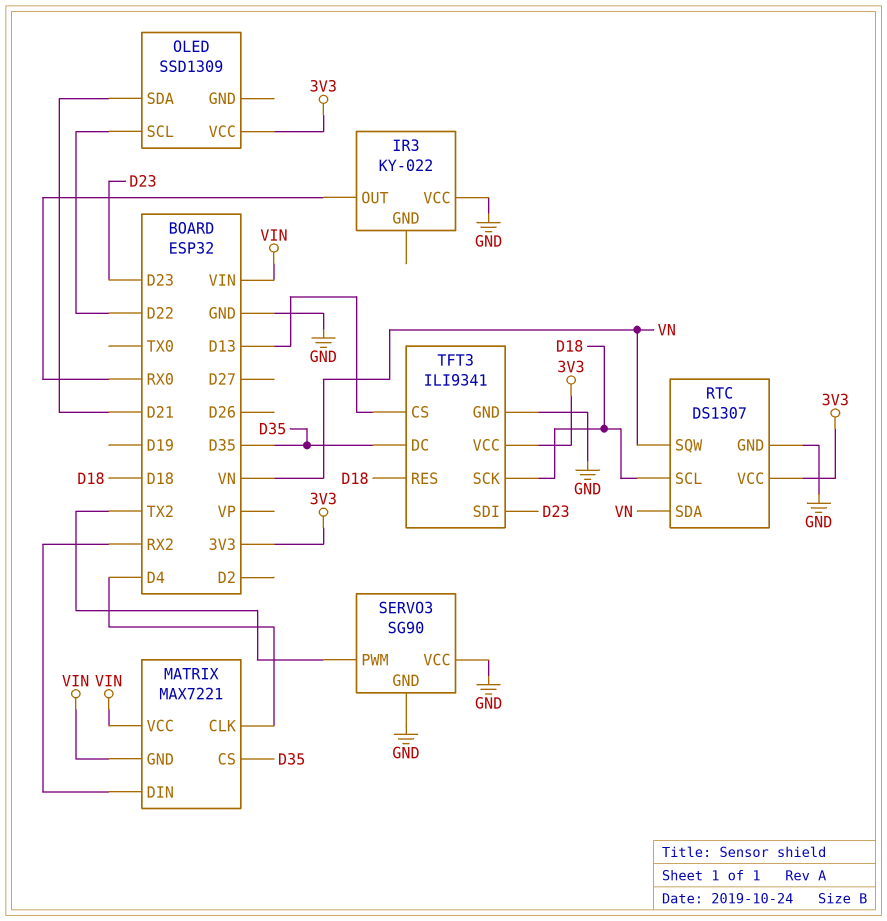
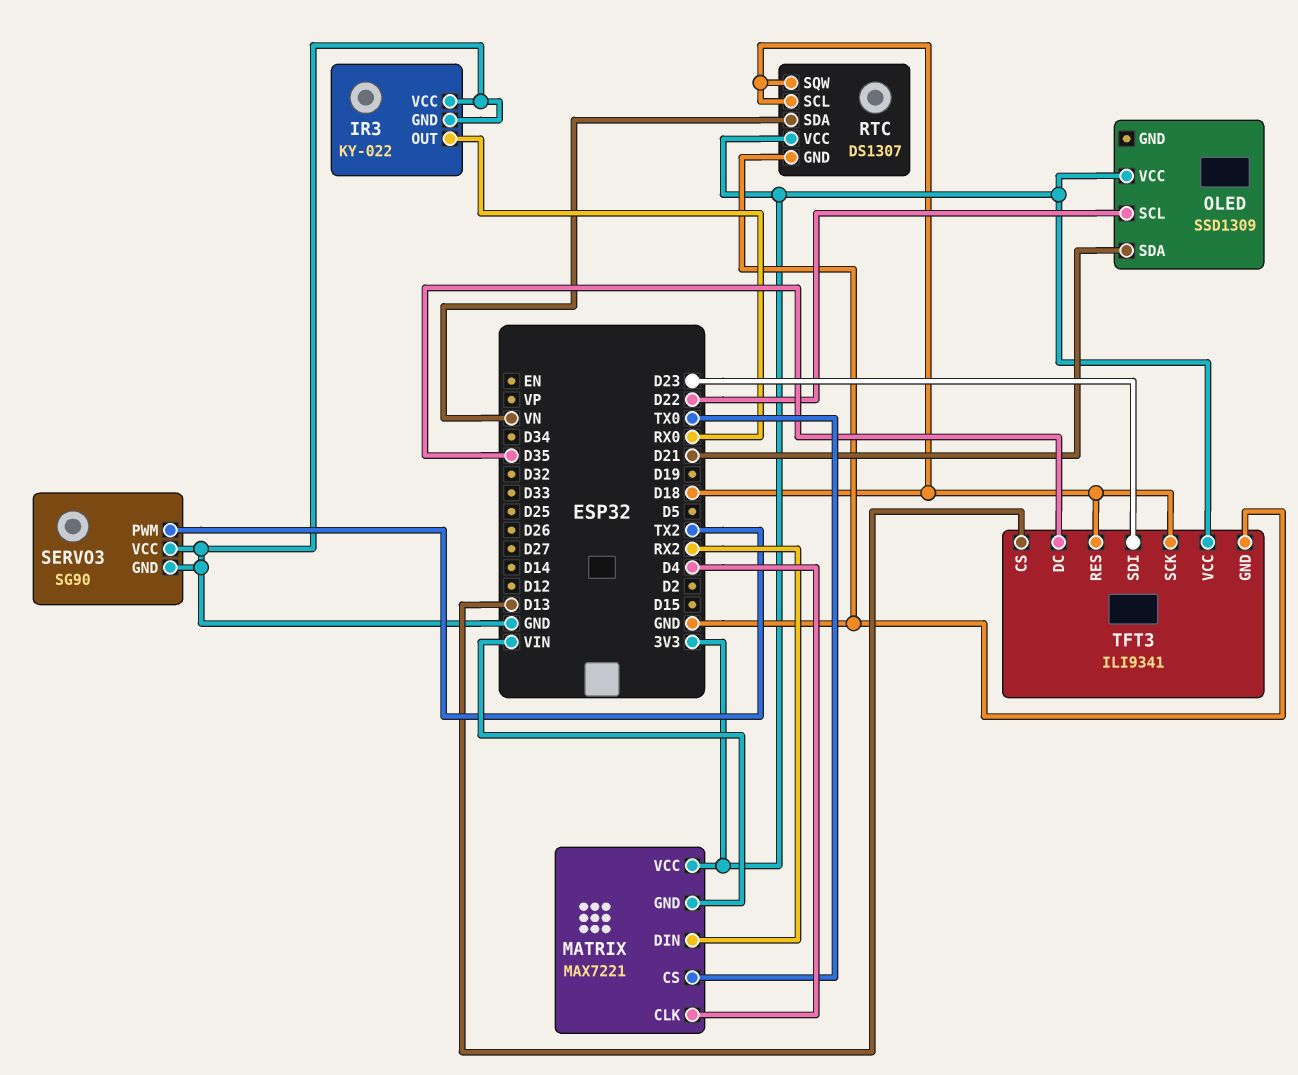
IR3 pin GND: none -> GND
MATRIX pin CS: D35 -> TX0
MATRIX pin VCC: VIN -> 3V3
RTC pin SQW: VN -> D18

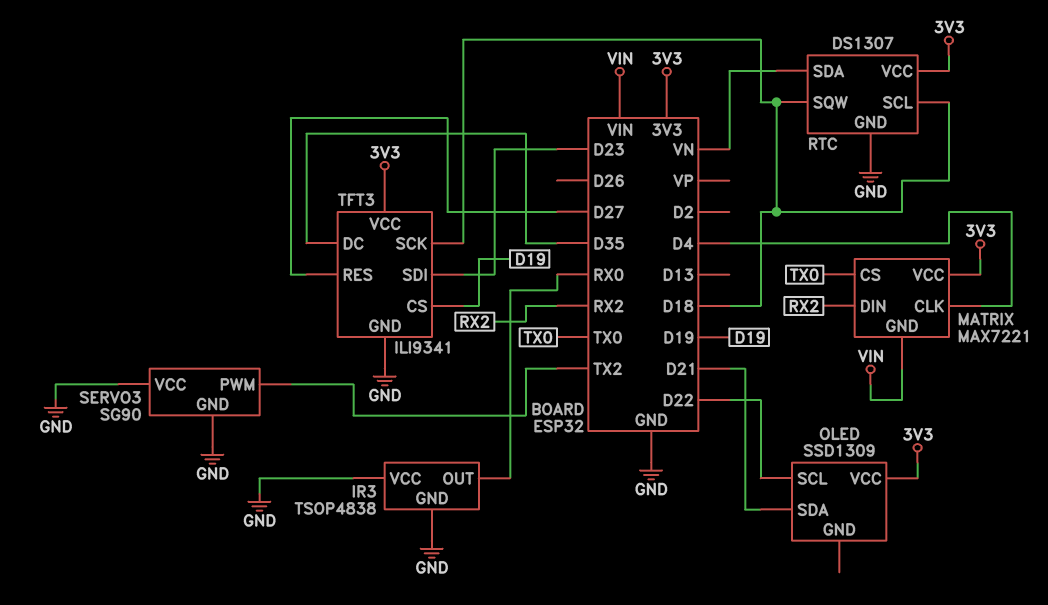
IR3: KY-022 -> TSOP4838
TFT3 pin CS: D13 -> D19
TFT3 pin RES: D18 -> D27

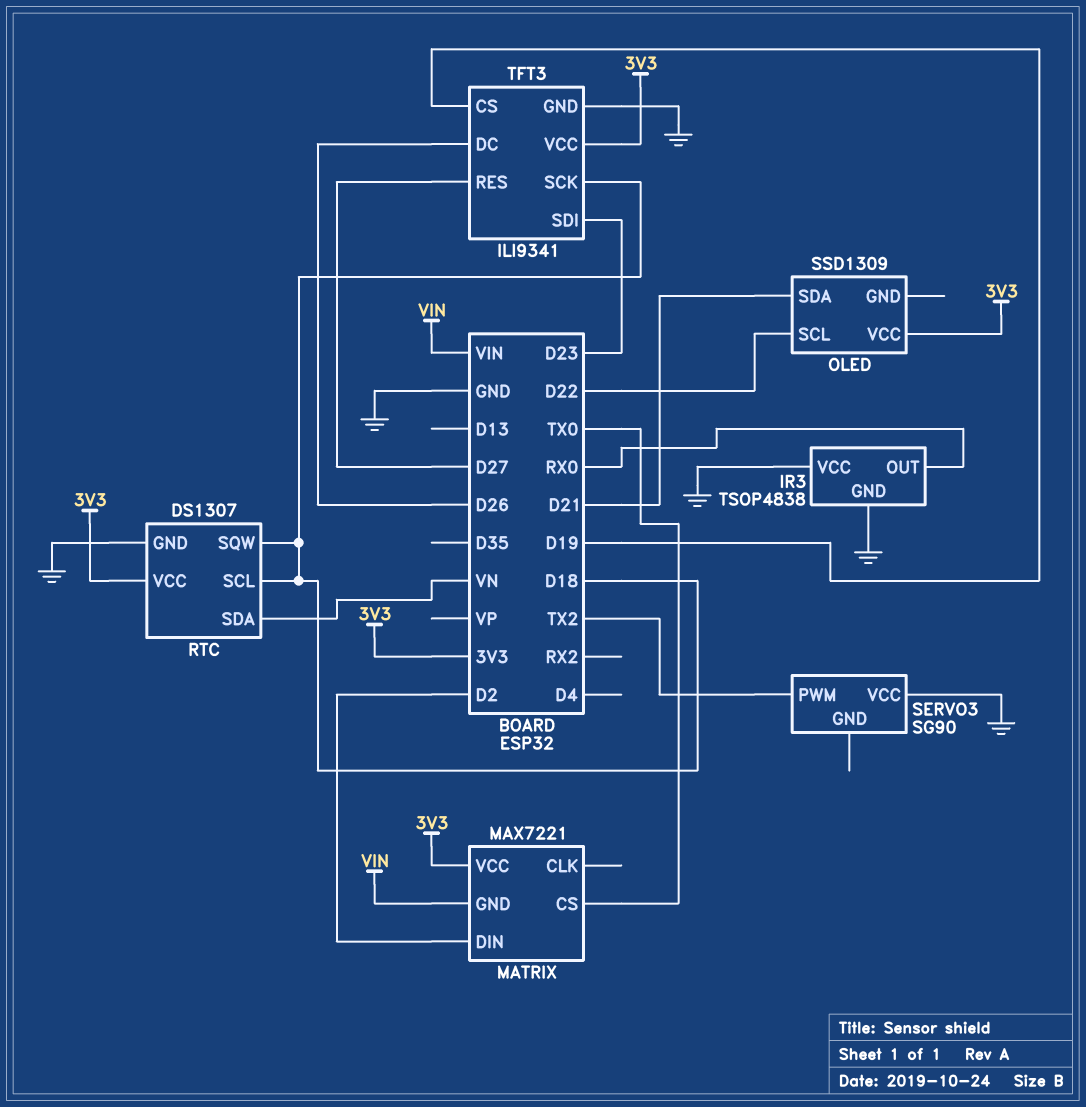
MATRIX pin CLK: D4 -> none
MATRIX pin DIN: RX2 -> D2
SERVO3 pin GND: GND -> none
TFT3 pin DC: D35 -> D26

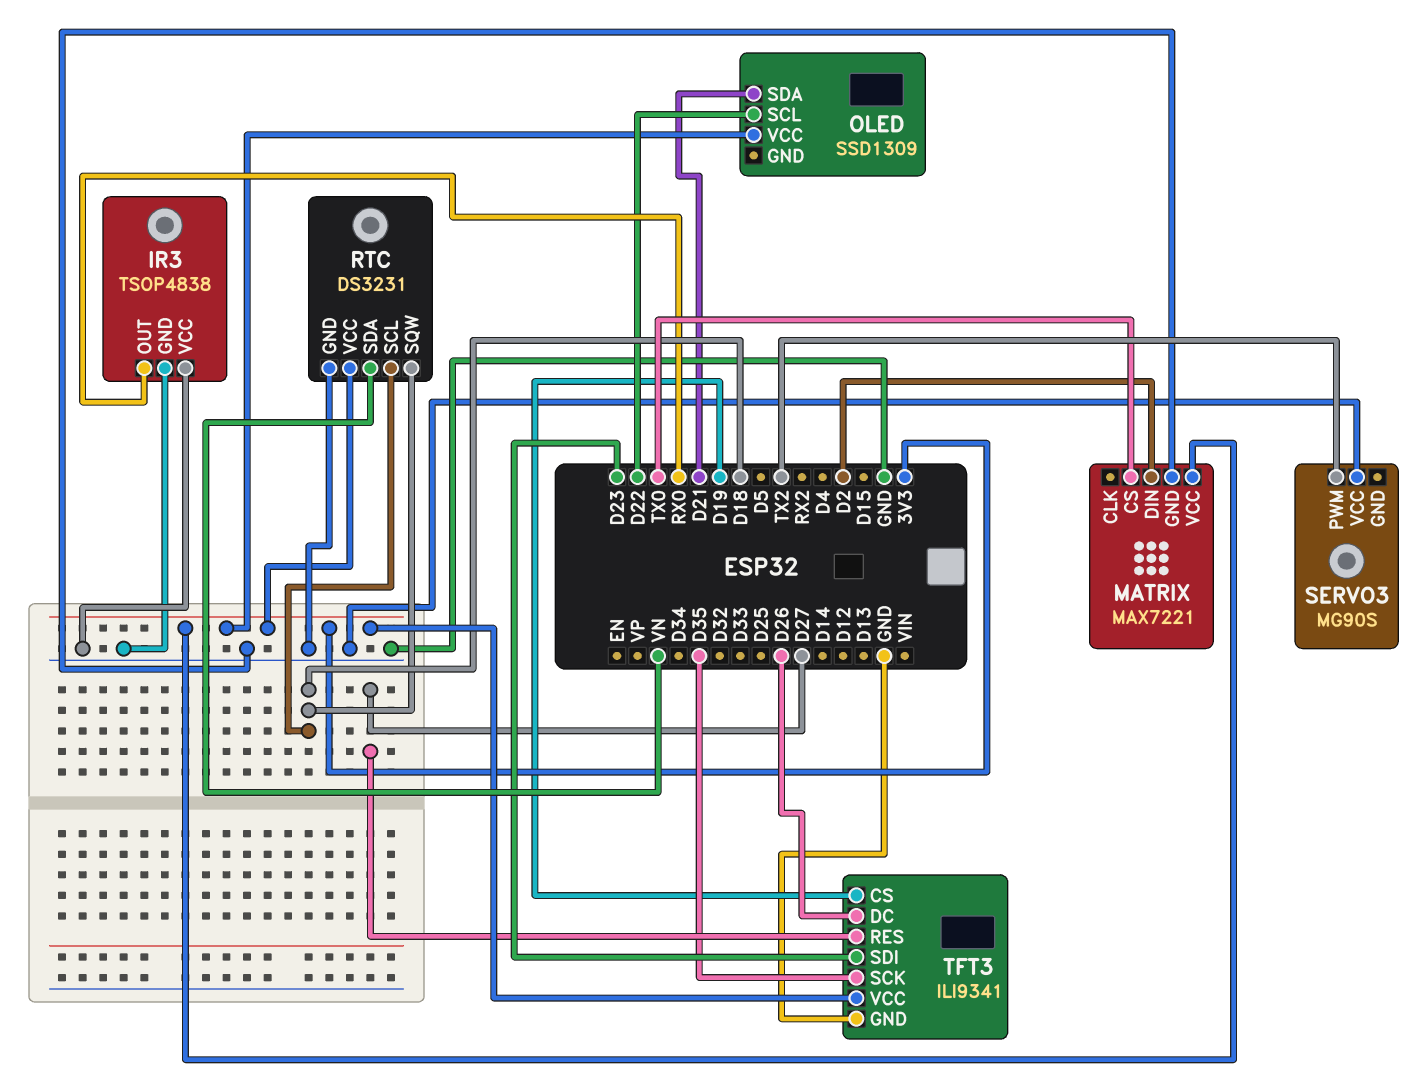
MATRIX pin GND: VIN -> GND
RTC: DS1307 -> DS3231
SERVO3: SG90 -> MG90S
TFT3 pin SCK: D18 -> D35

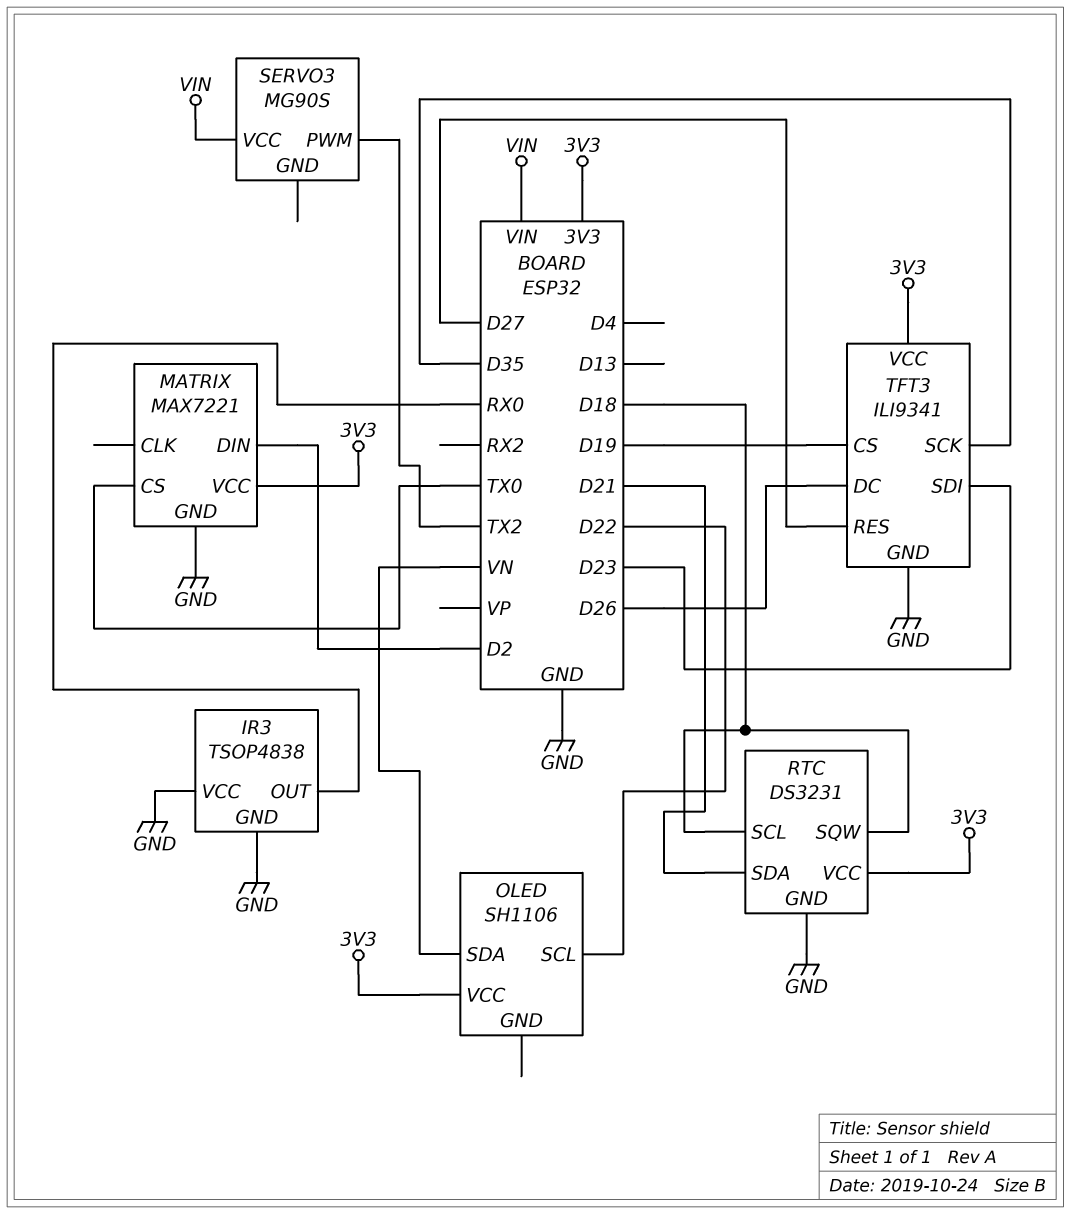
OLED: SSD1309 -> SH1106
OLED pin SDA: D21 -> VN
RTC pin SDA: VN -> D21
SERVO3 pin VCC: GND -> VIN

